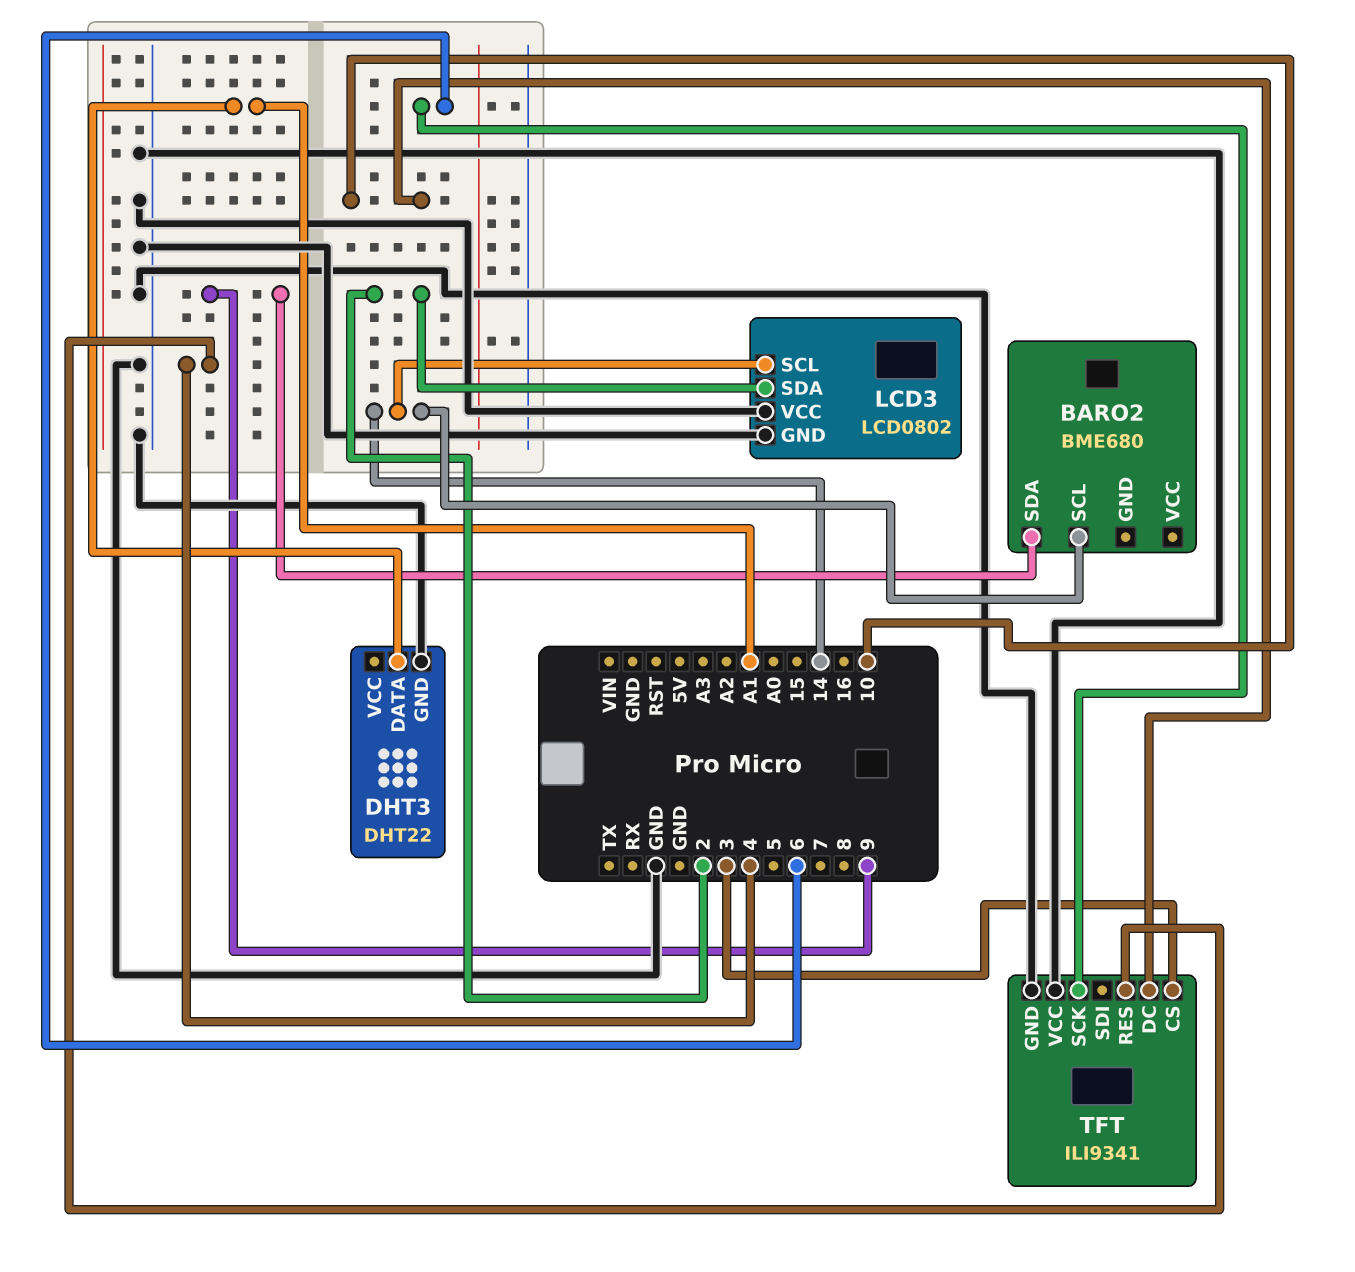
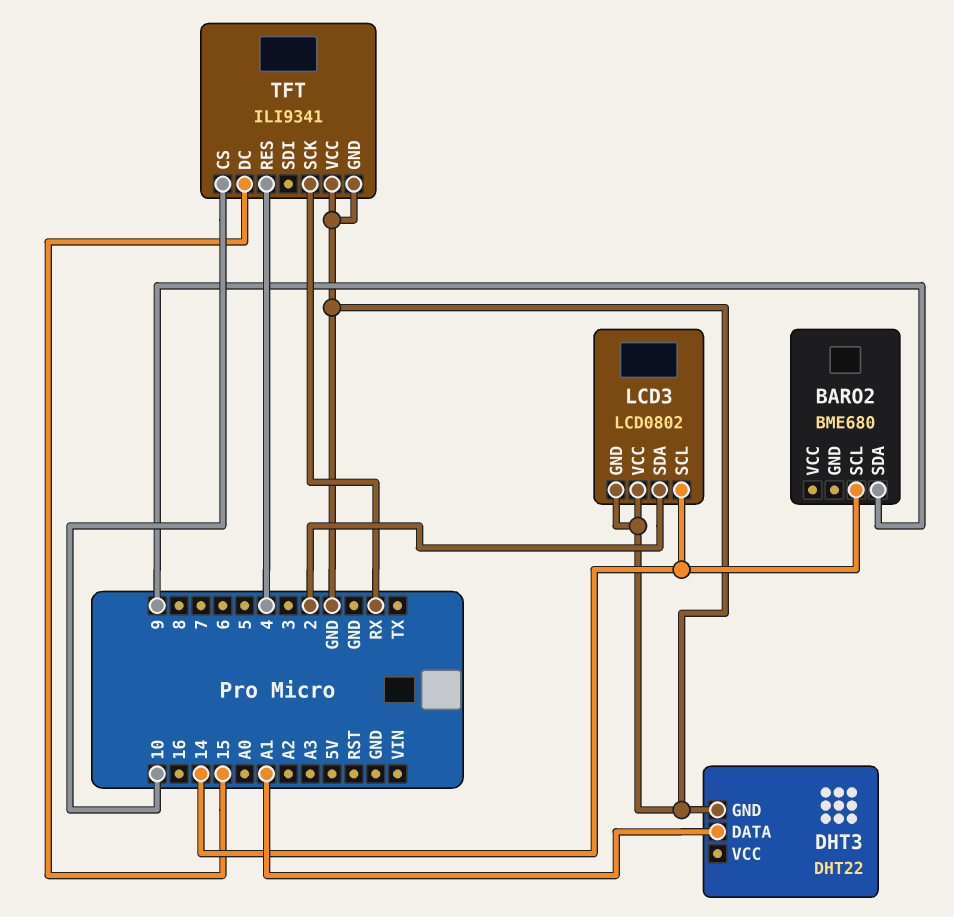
TFT pin CS: 3 -> 10
TFT pin DC: 10 -> 15
TFT pin SCK: 6 -> RX

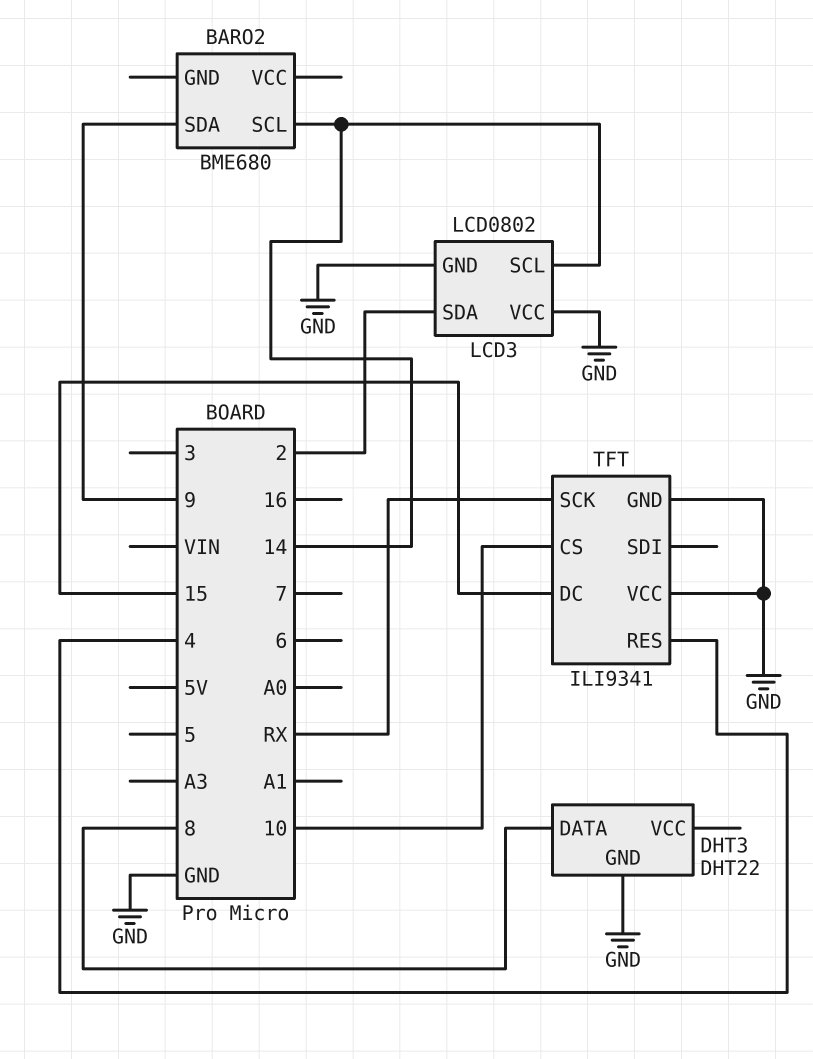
DHT3 pin DATA: A1 -> 8

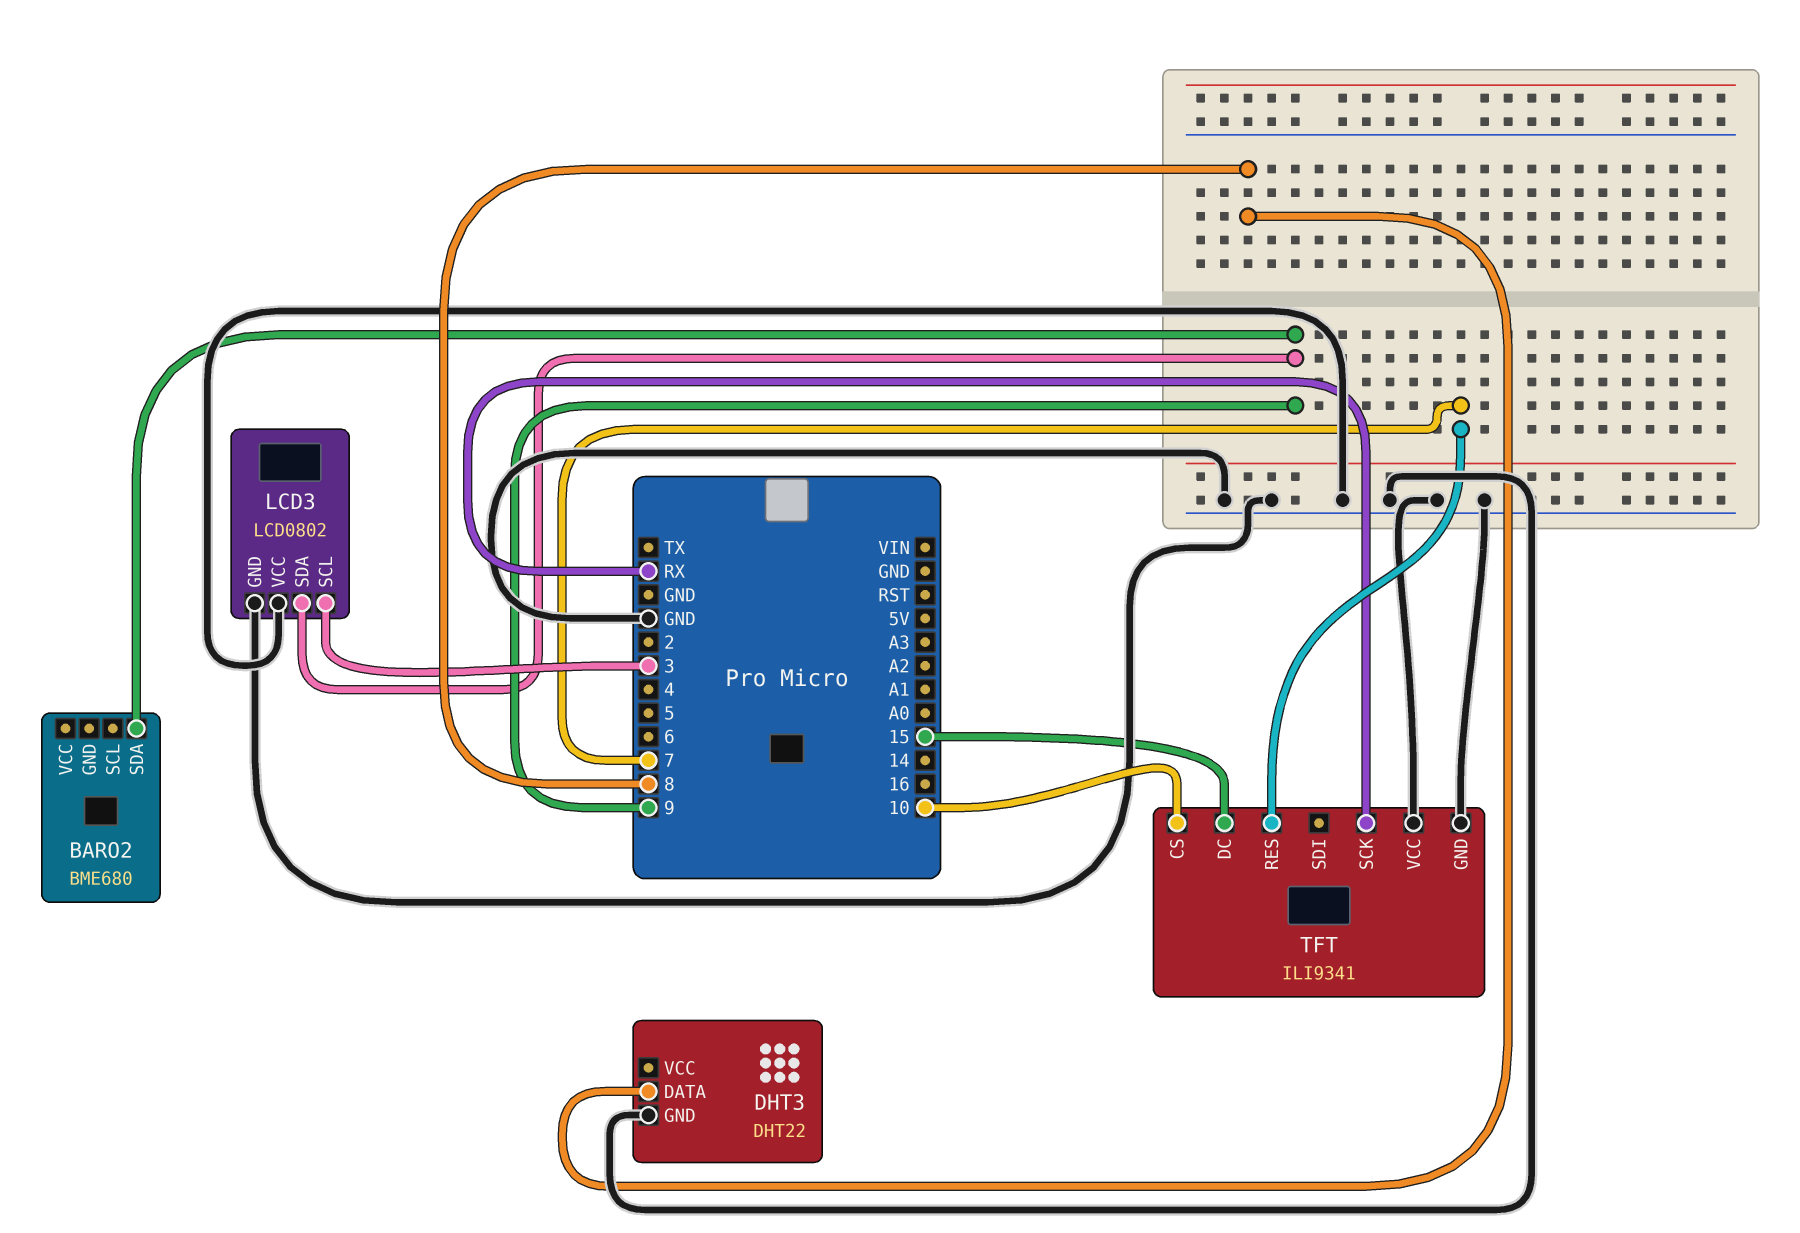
BARO2 pin SCL: 14 -> none
LCD3 pin SCL: 14 -> 3
LCD3 pin SDA: 2 -> 9
TFT pin RES: 4 -> 7

